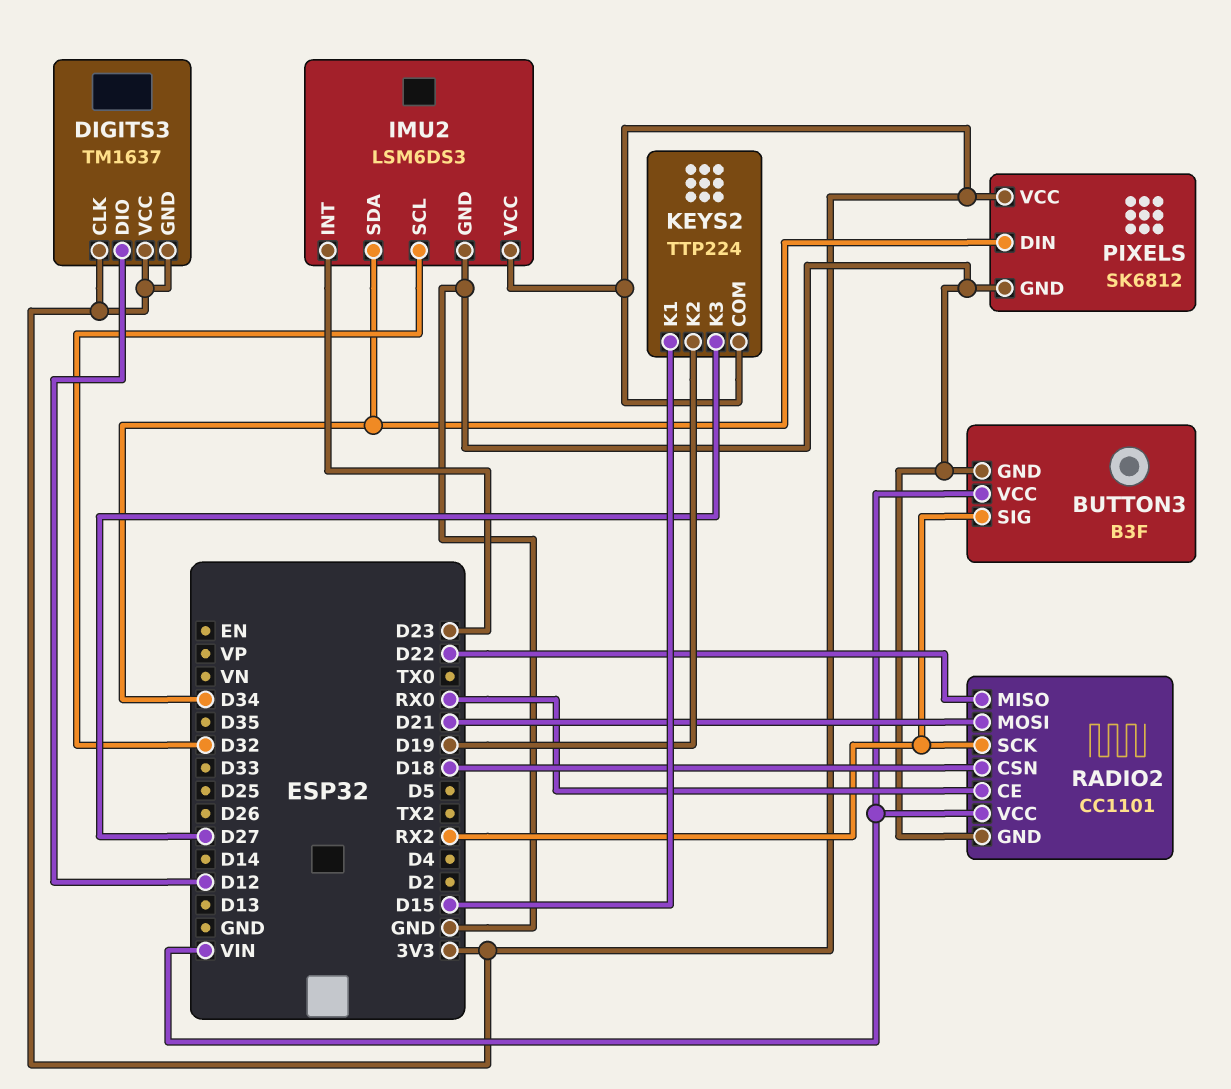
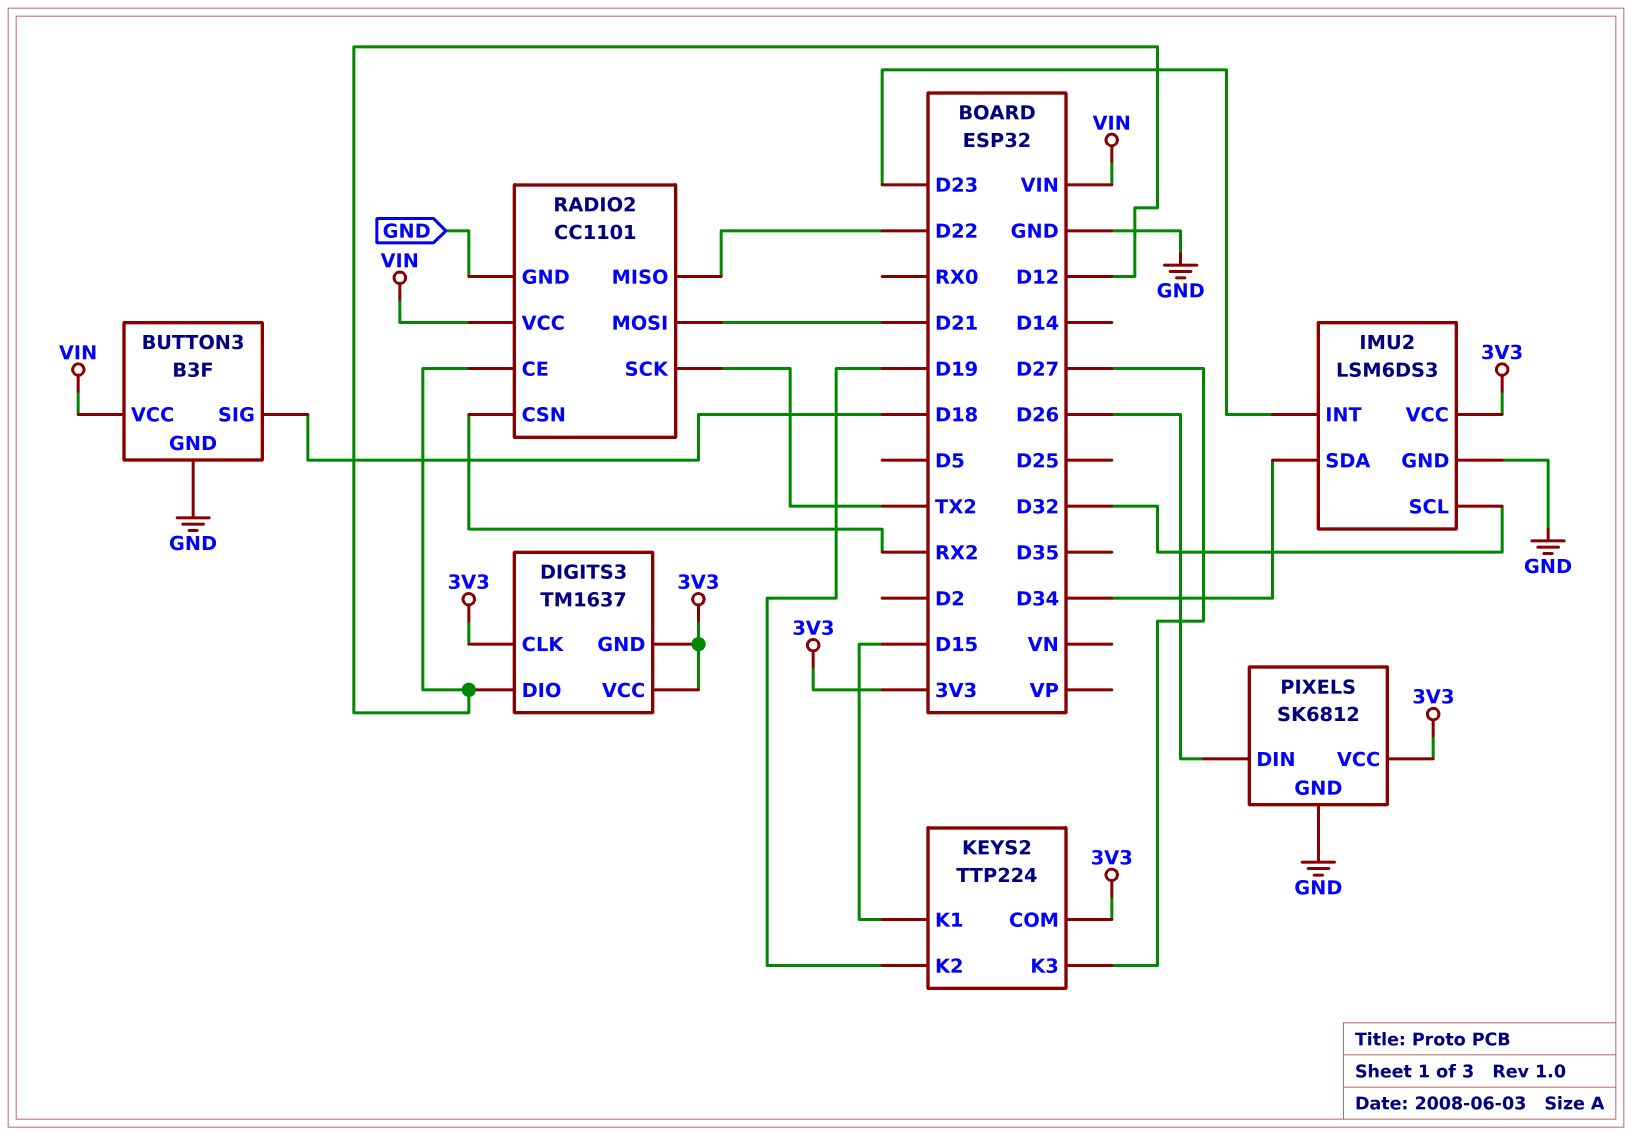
BUTTON3 pin SIG: RX2 -> D18
PIXELS pin DIN: D34 -> D26
RADIO2 pin CE: RX0 -> D12
RADIO2 pin CSN: D18 -> RX2
RADIO2 pin SCK: RX2 -> TX2

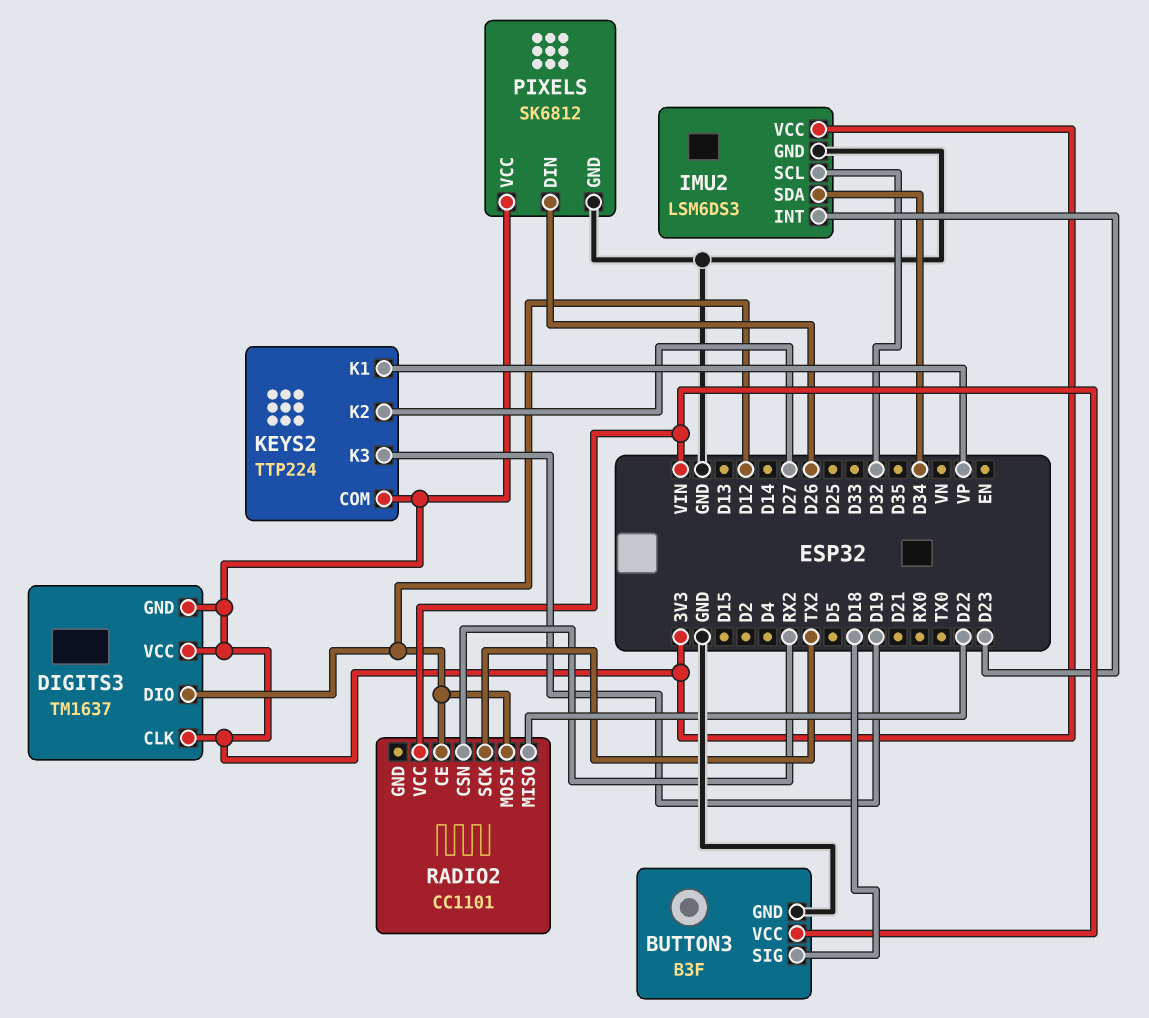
KEYS2 pin K1: D15 -> VP
KEYS2 pin K2: D19 -> D27
KEYS2 pin K3: D27 -> D19
RADIO2 pin GND: GND -> none
RADIO2 pin MOSI: D21 -> D12

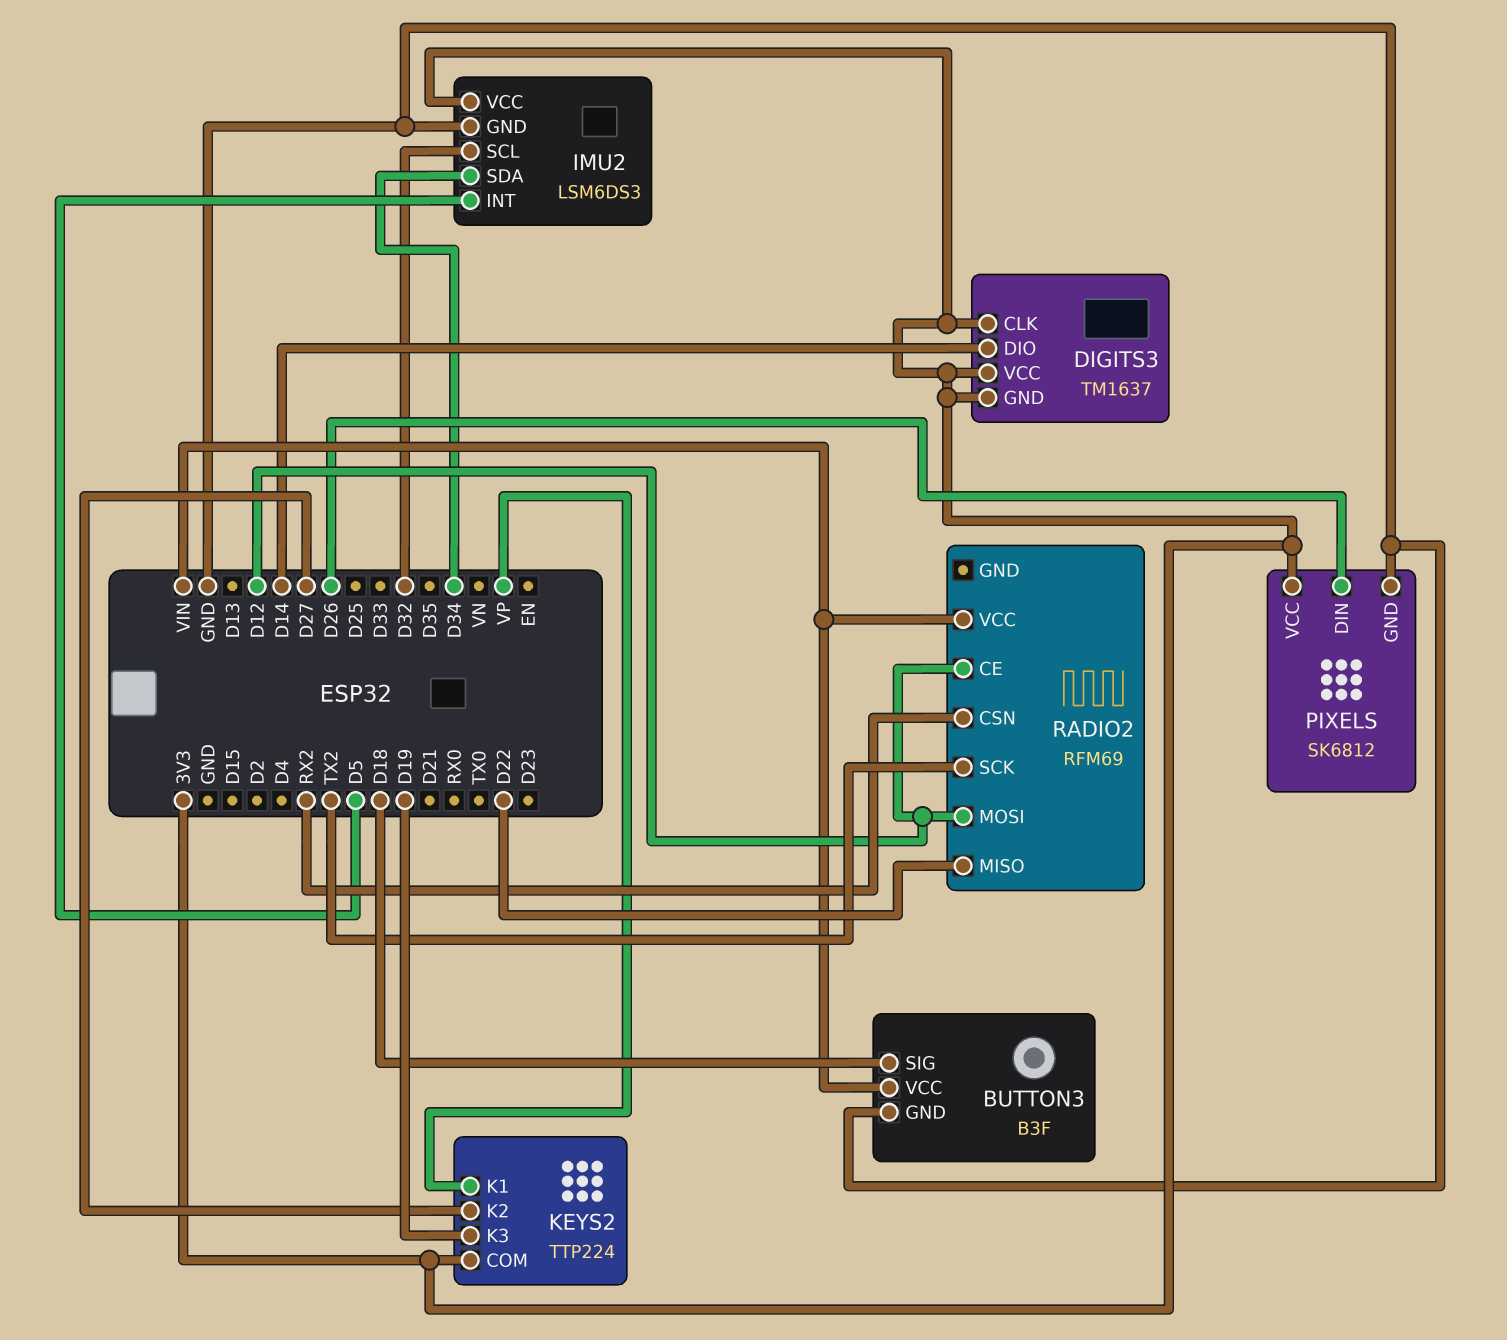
DIGITS3 pin DIO: D12 -> D14
IMU2 pin INT: D23 -> D5
RADIO2: CC1101 -> RFM69

